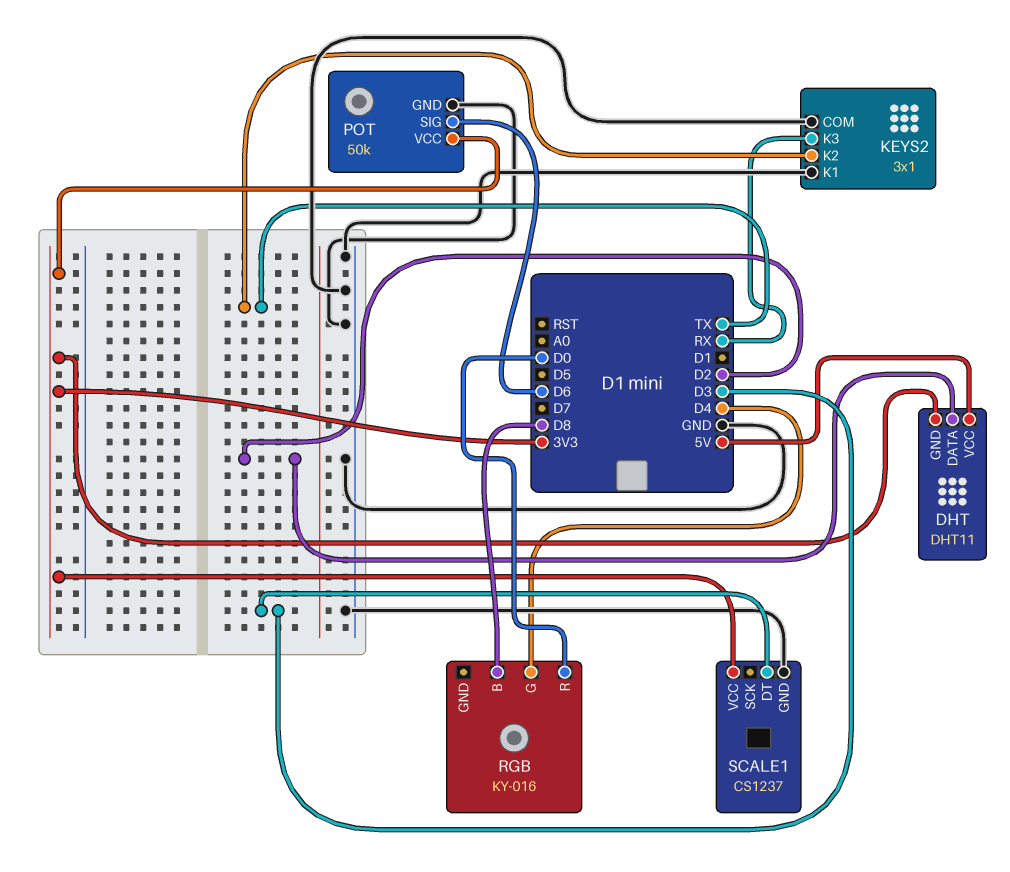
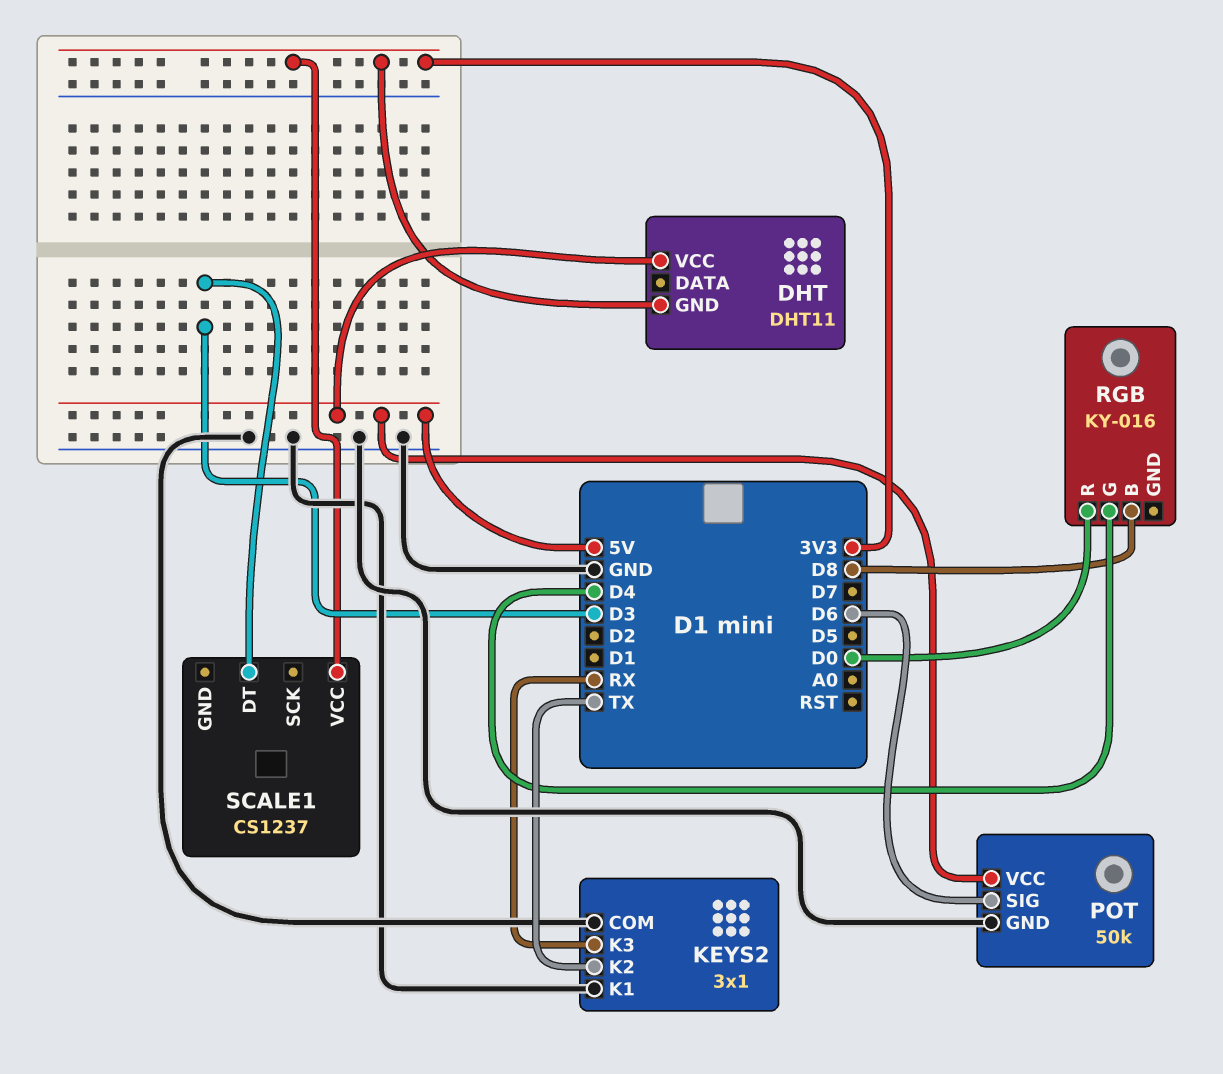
DHT pin DATA: D2 -> none
POT pin VCC: 3V3 -> 5V
SCALE1 pin GND: GND -> none

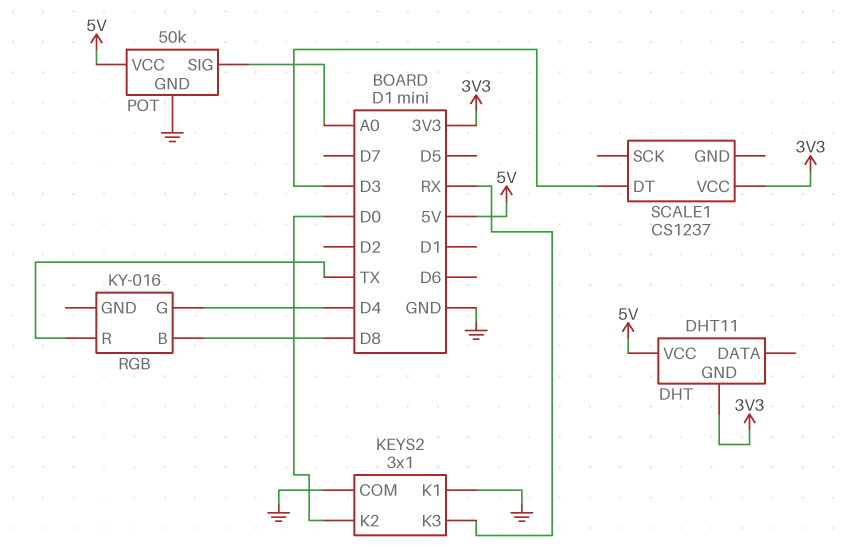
KEYS2 pin K2: TX -> D0
POT pin SIG: D6 -> A0
RGB pin R: D0 -> TX

